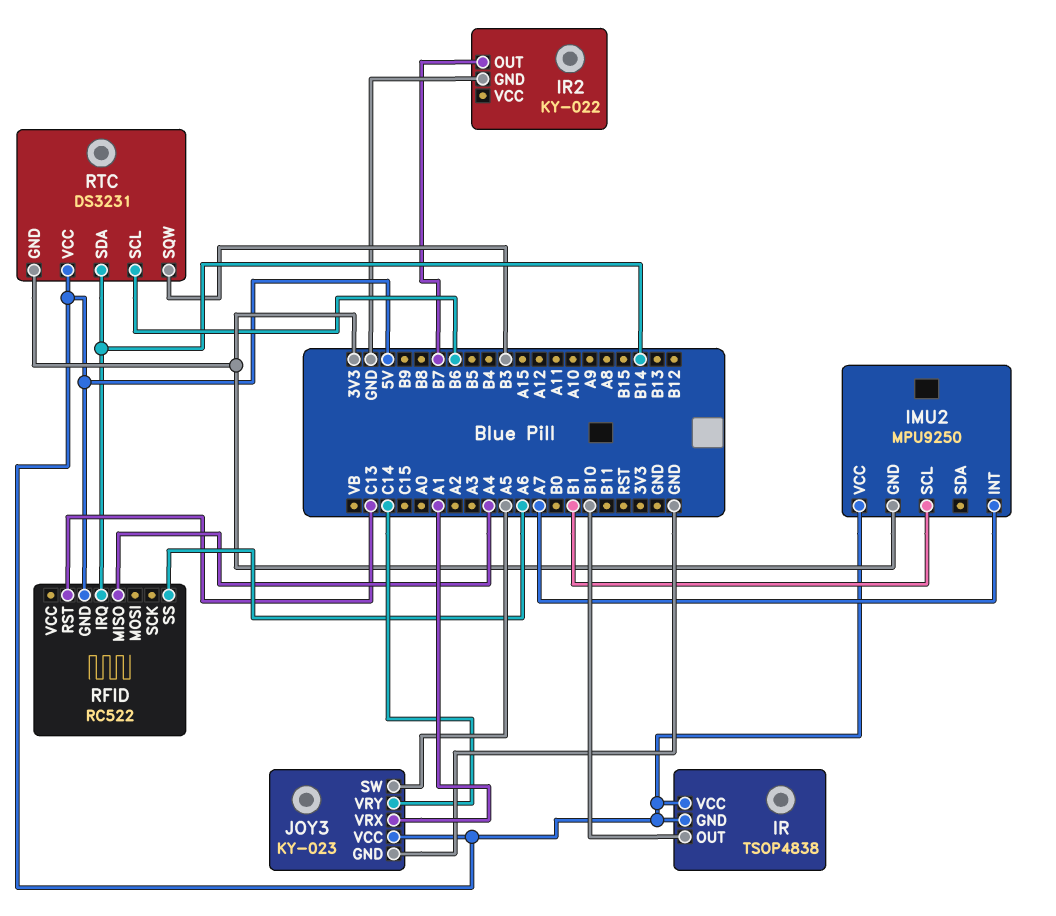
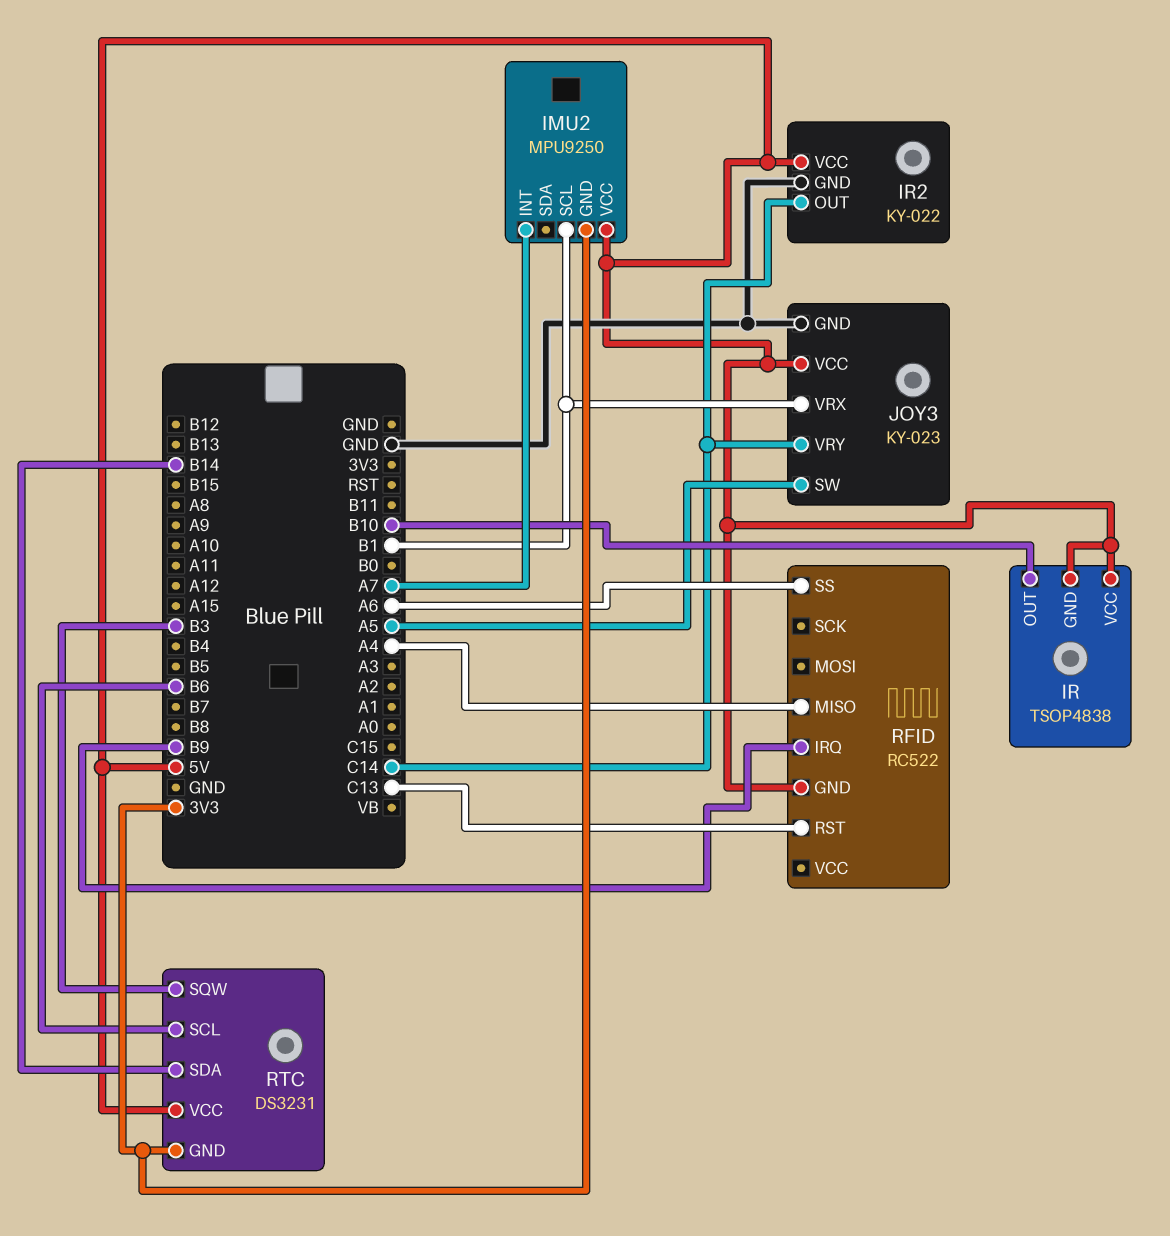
IR2 pin OUT: B7 -> C14
IR2 pin VCC: none -> 5V
JOY3 pin VRX: A1 -> B1
RFID pin IRQ: B14 -> B9

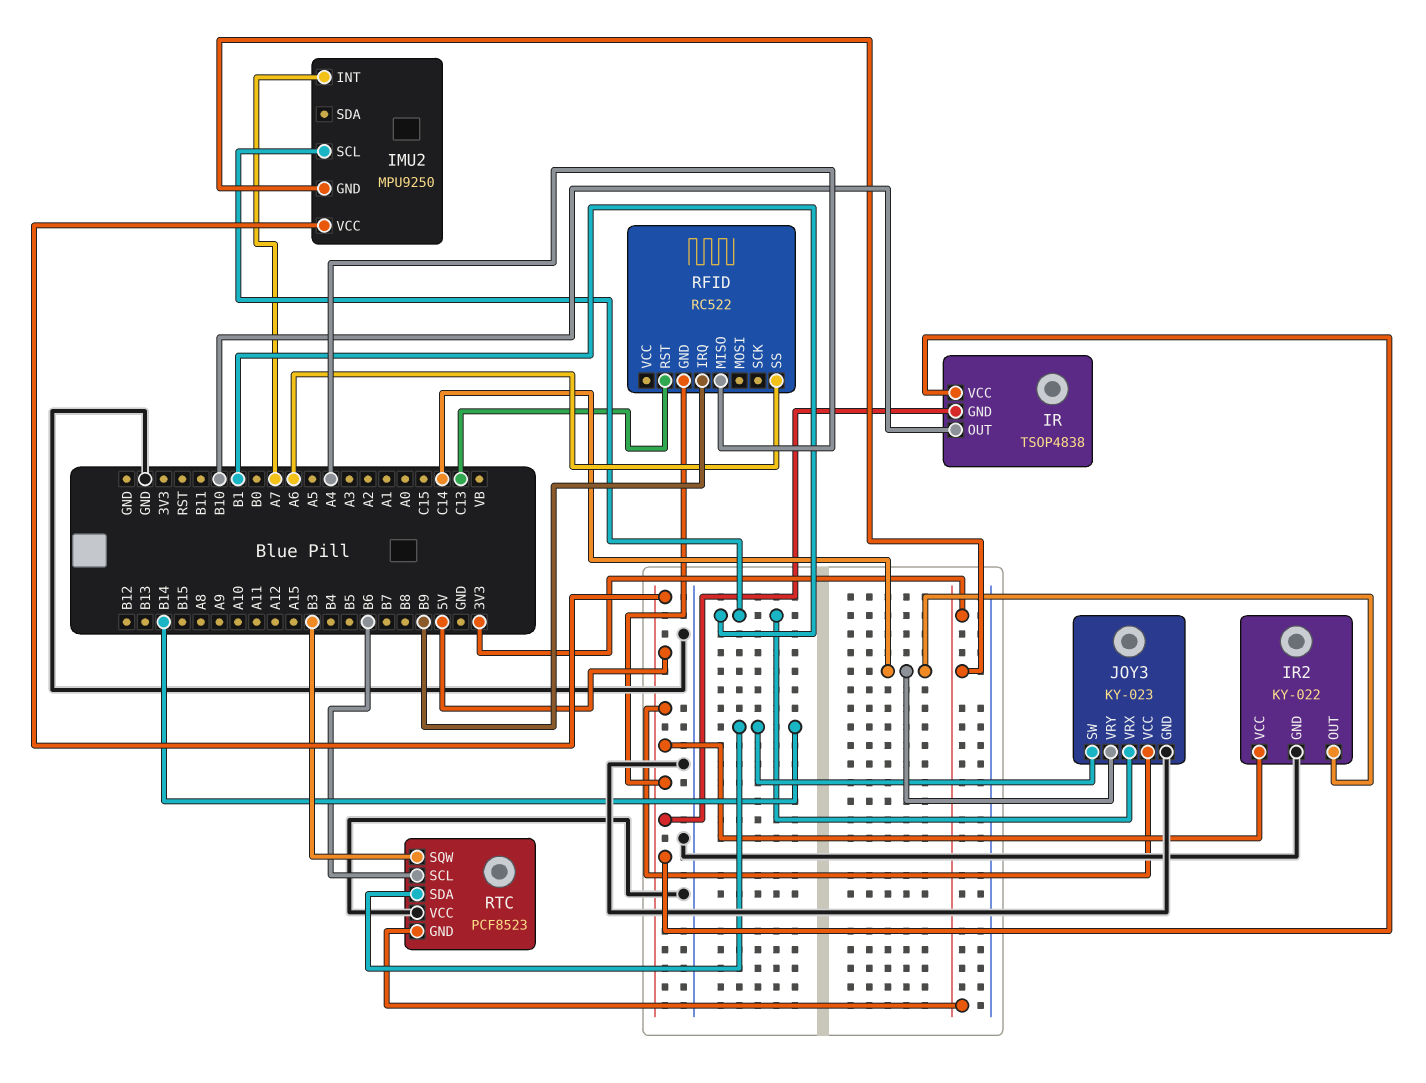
JOY3 pin SW: A5 -> B14
RTC: DS3231 -> PCF8523
RTC pin VCC: 5V -> GND

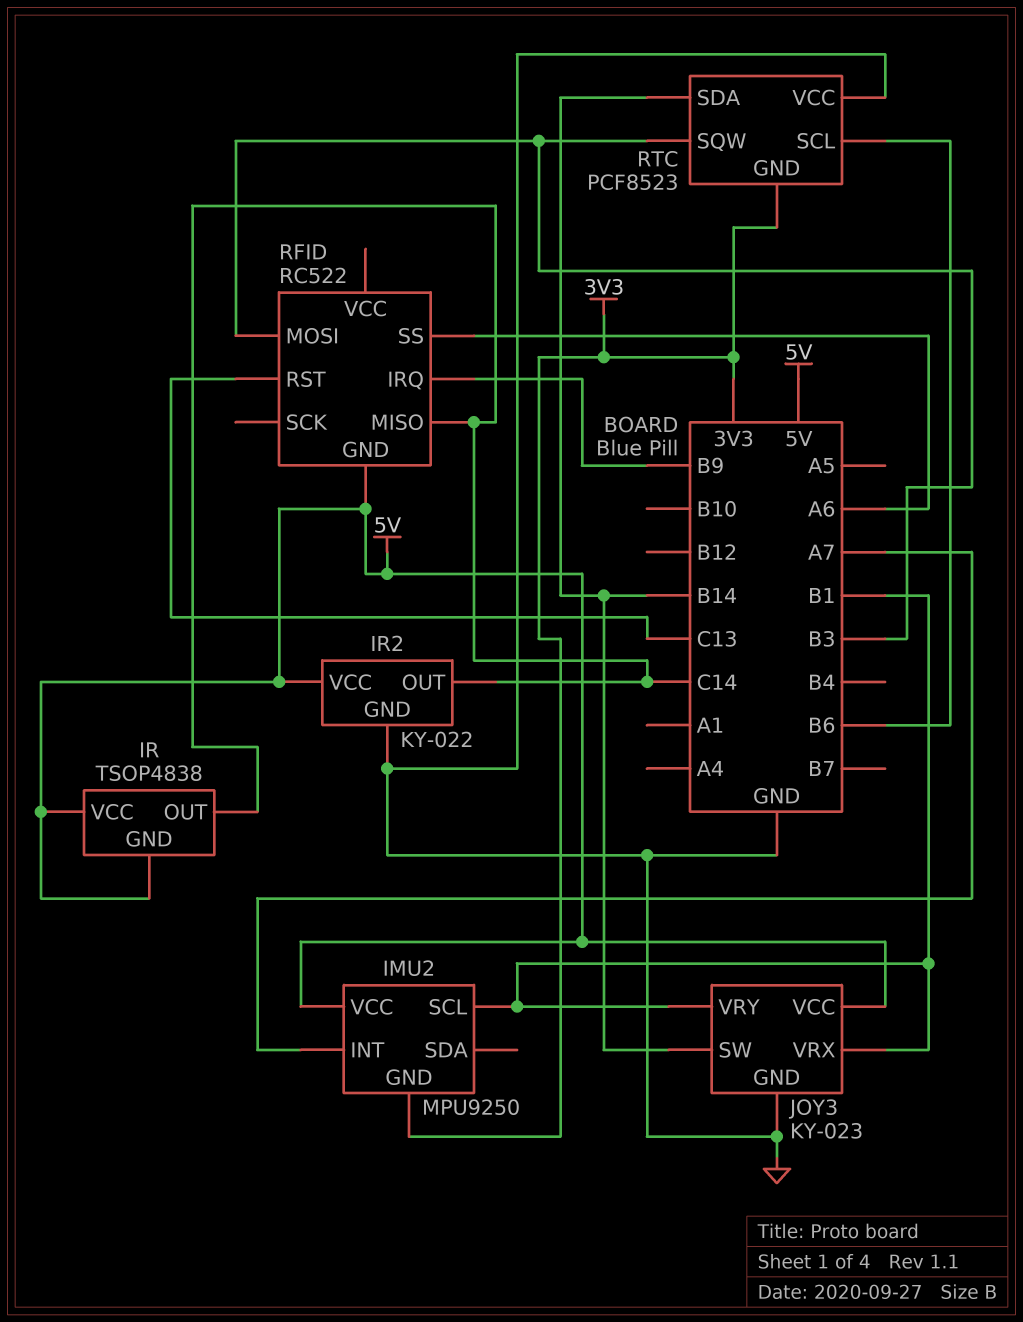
IR pin OUT: B10 -> C14
JOY3 pin VRY: C14 -> B1
RFID pin MISO: A4 -> C14
RFID pin MOSI: none -> B3

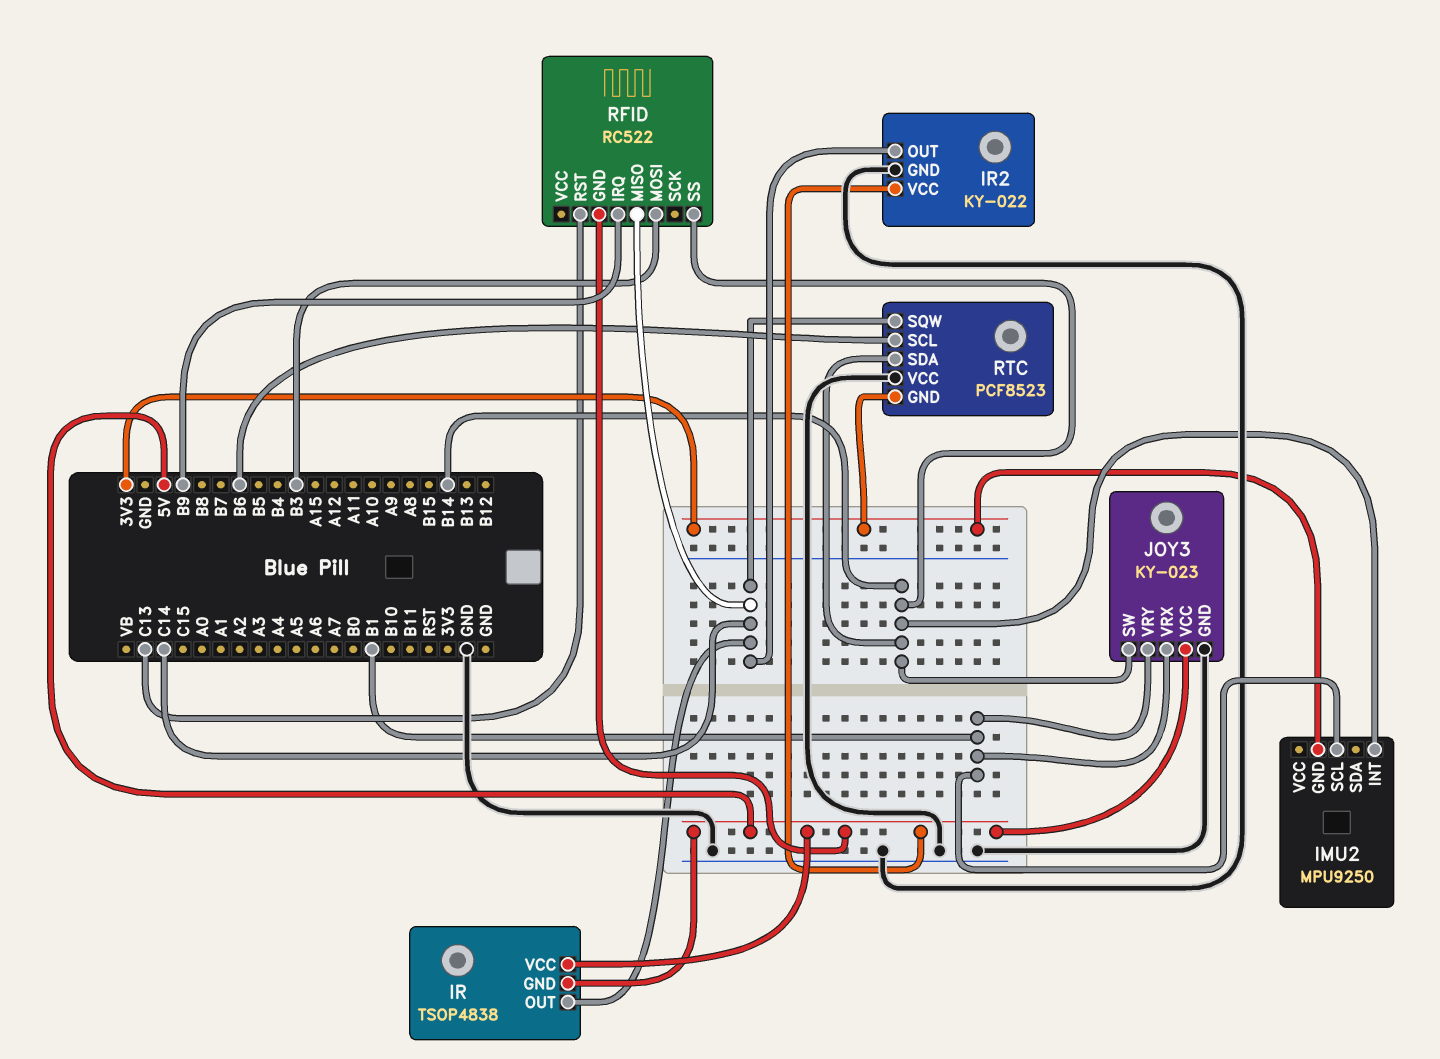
IMU2 pin INT: A7 -> B14
IMU2 pin VCC: 5V -> none
RFID pin SS: A6 -> B14
RTC pin SQW: B3 -> C14

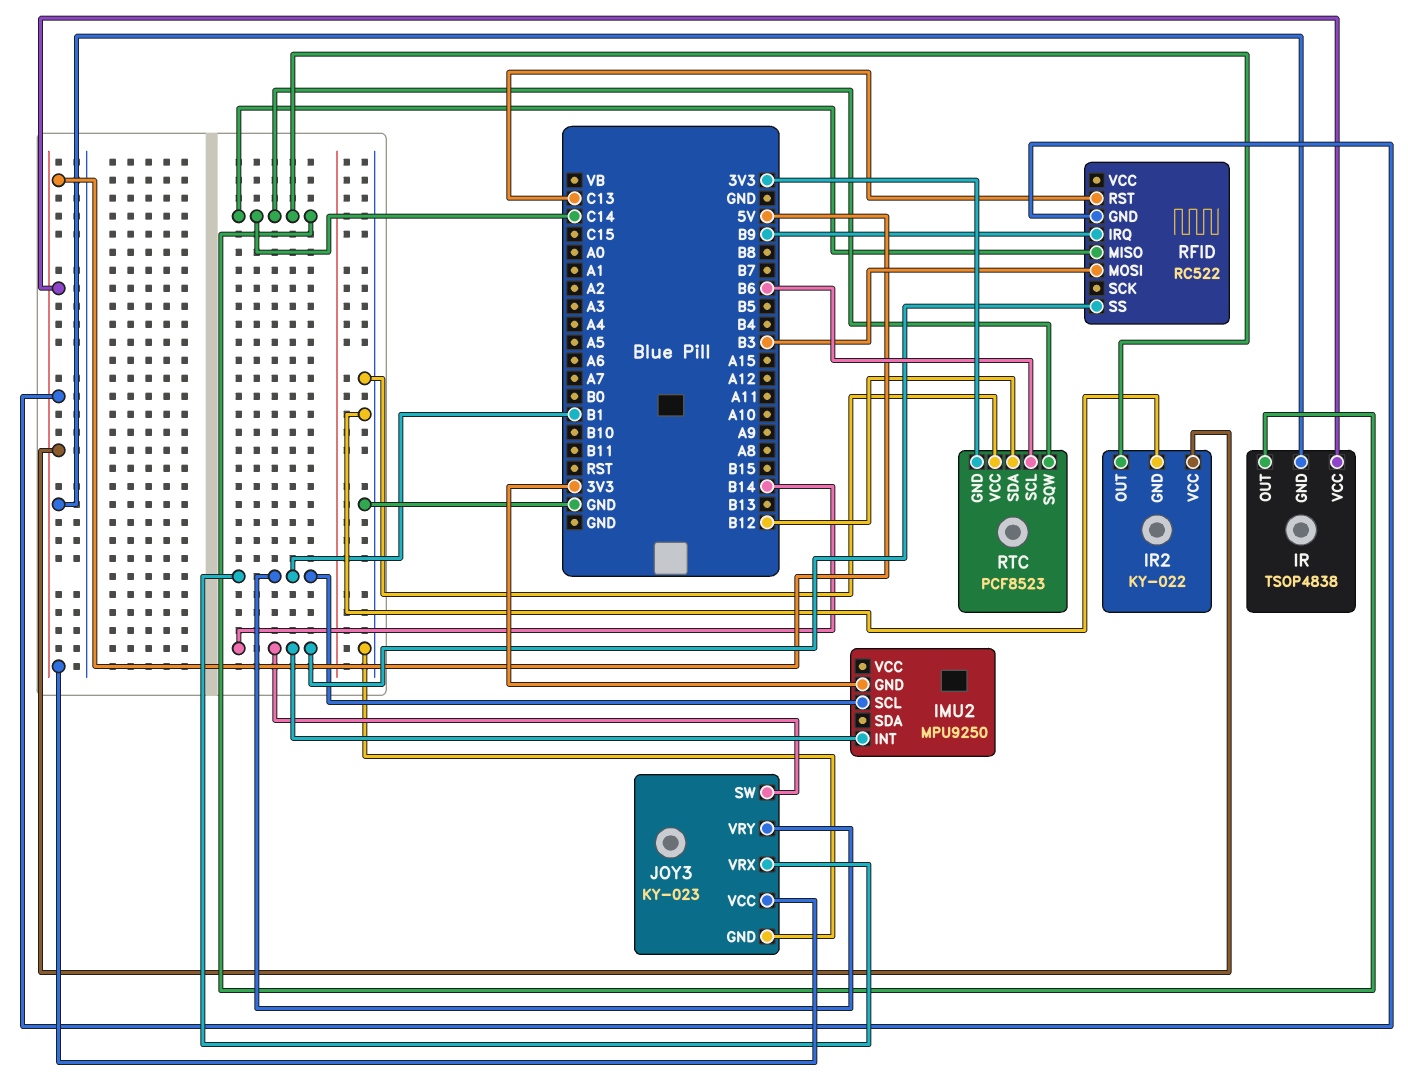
RTC pin SDA: B14 -> B12

